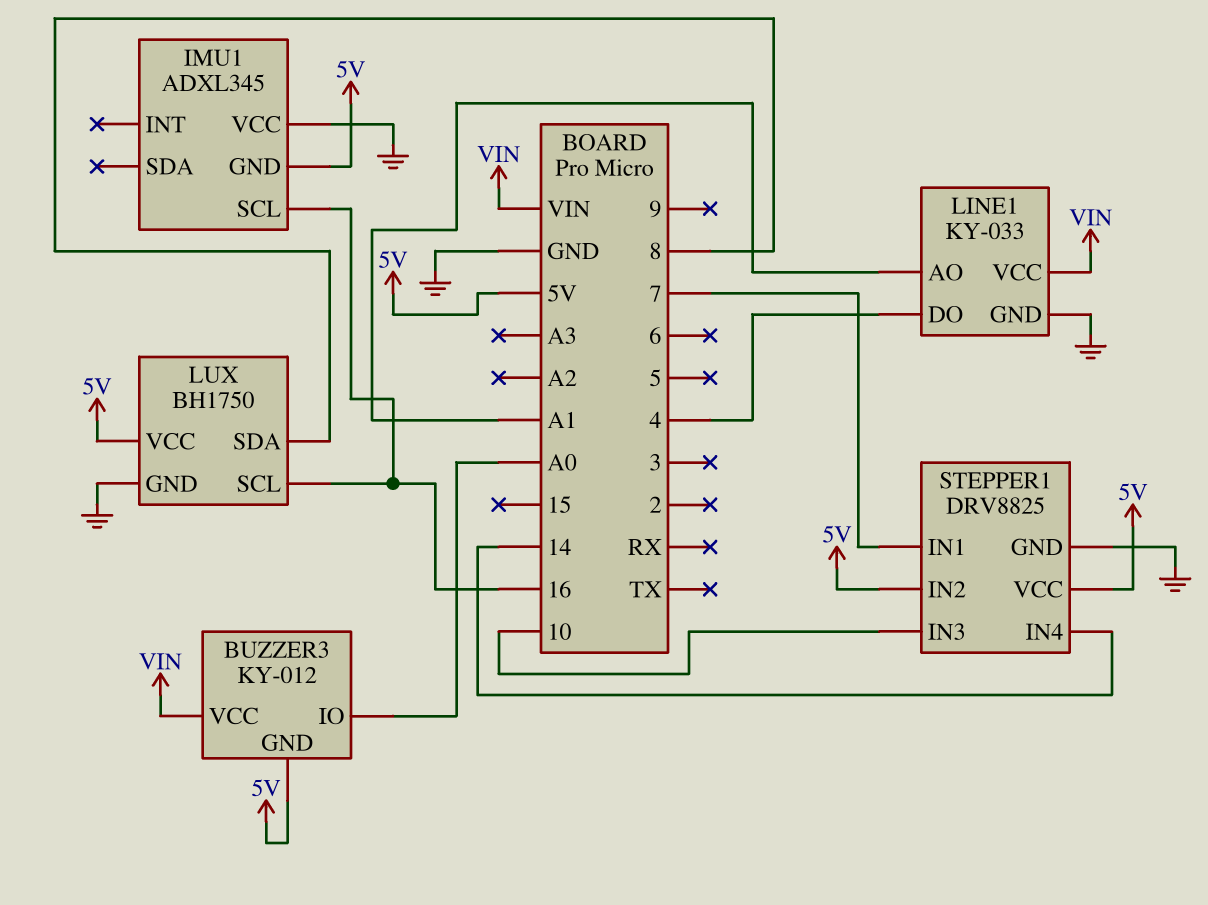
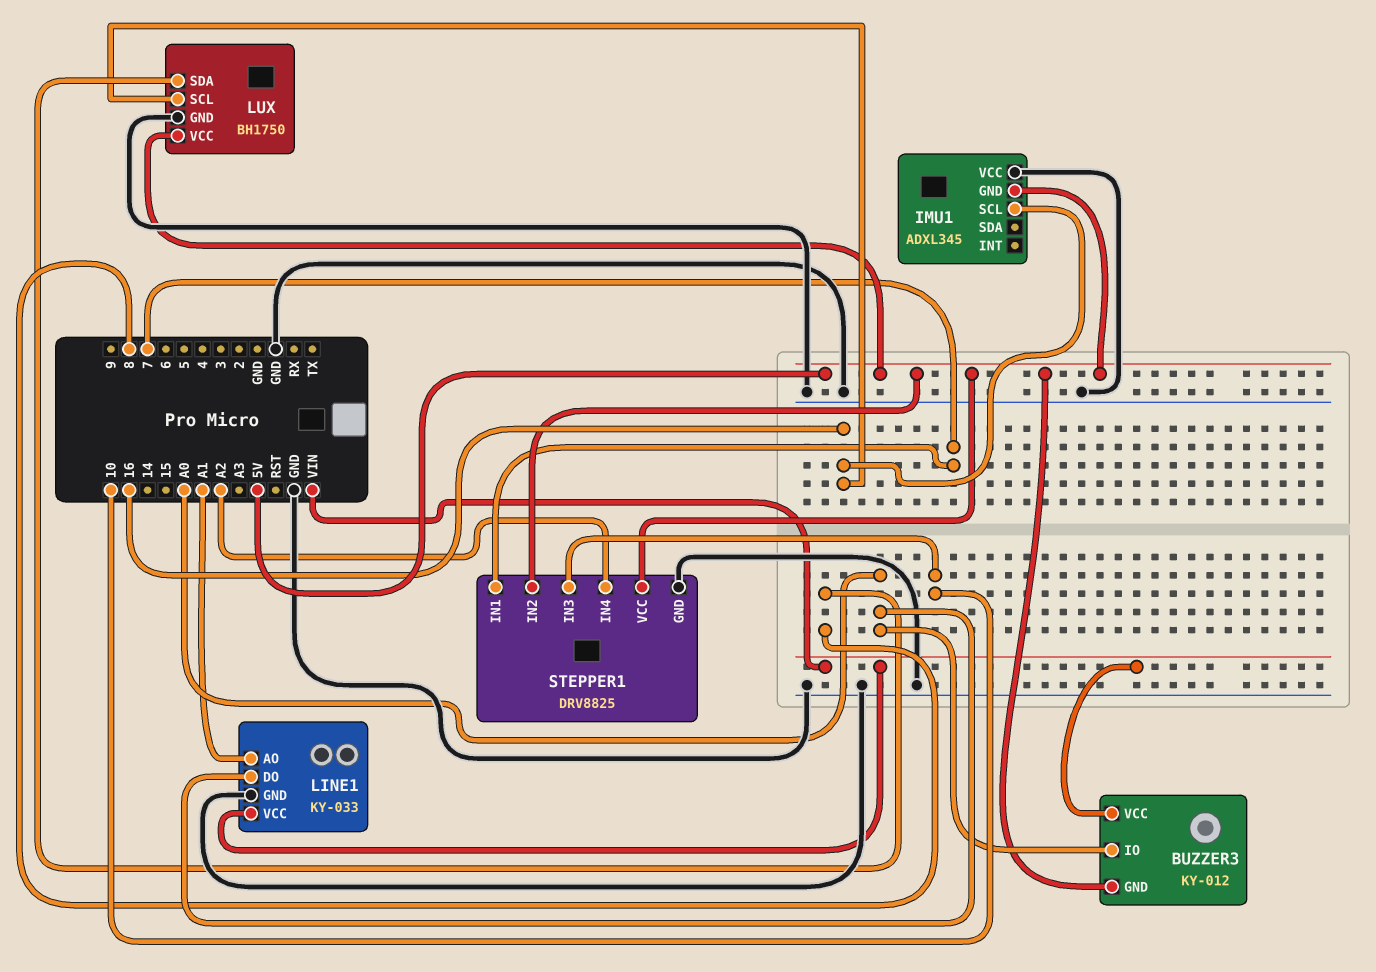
LINE1 pin DO: 4 -> A0
STEPPER1 pin IN4: 14 -> A2

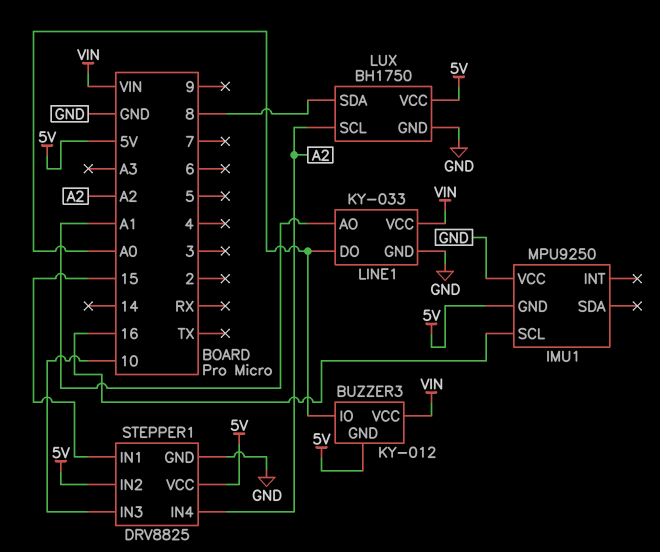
IMU1: ADXL345 -> MPU9250
LUX pin SCL: 16 -> A2
STEPPER1 pin IN1: 7 -> 15

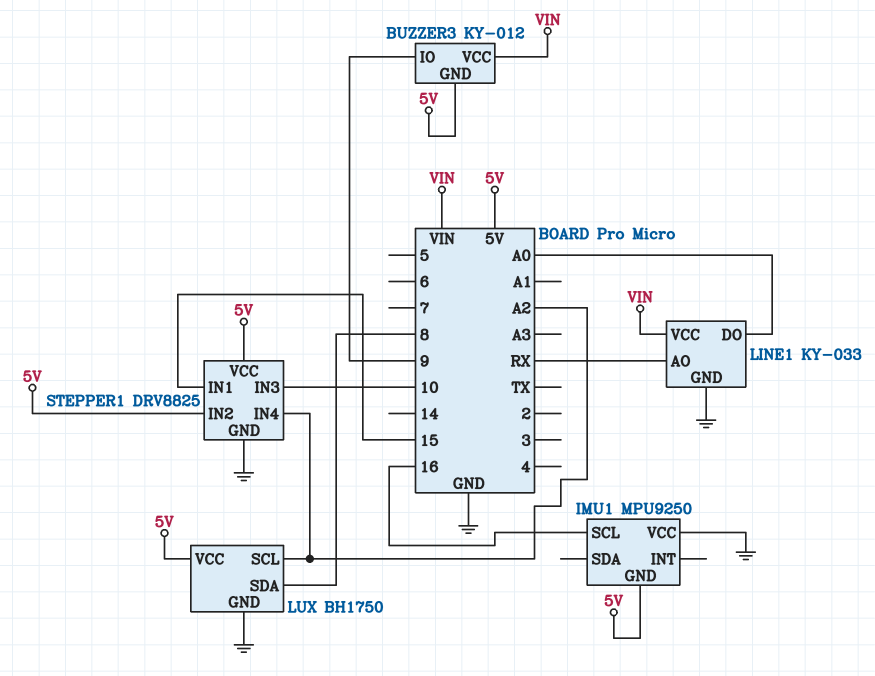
BUZZER3 pin IO: A0 -> 9
LINE1 pin AO: A1 -> RX

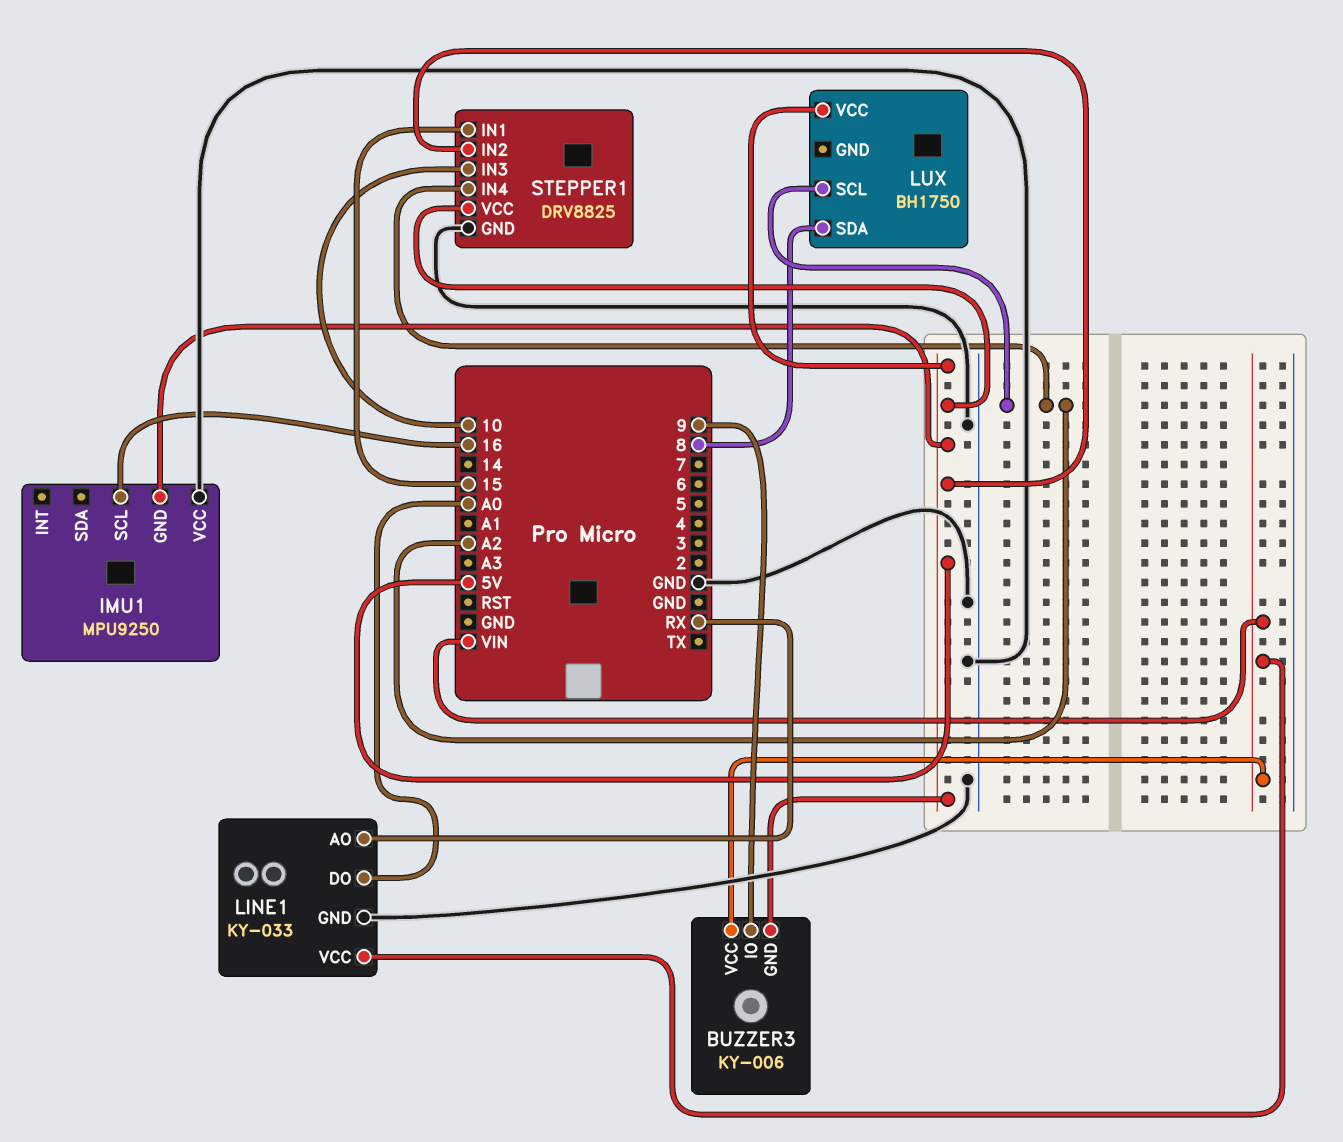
BUZZER3: KY-012 -> KY-006
LUX pin GND: GND -> none

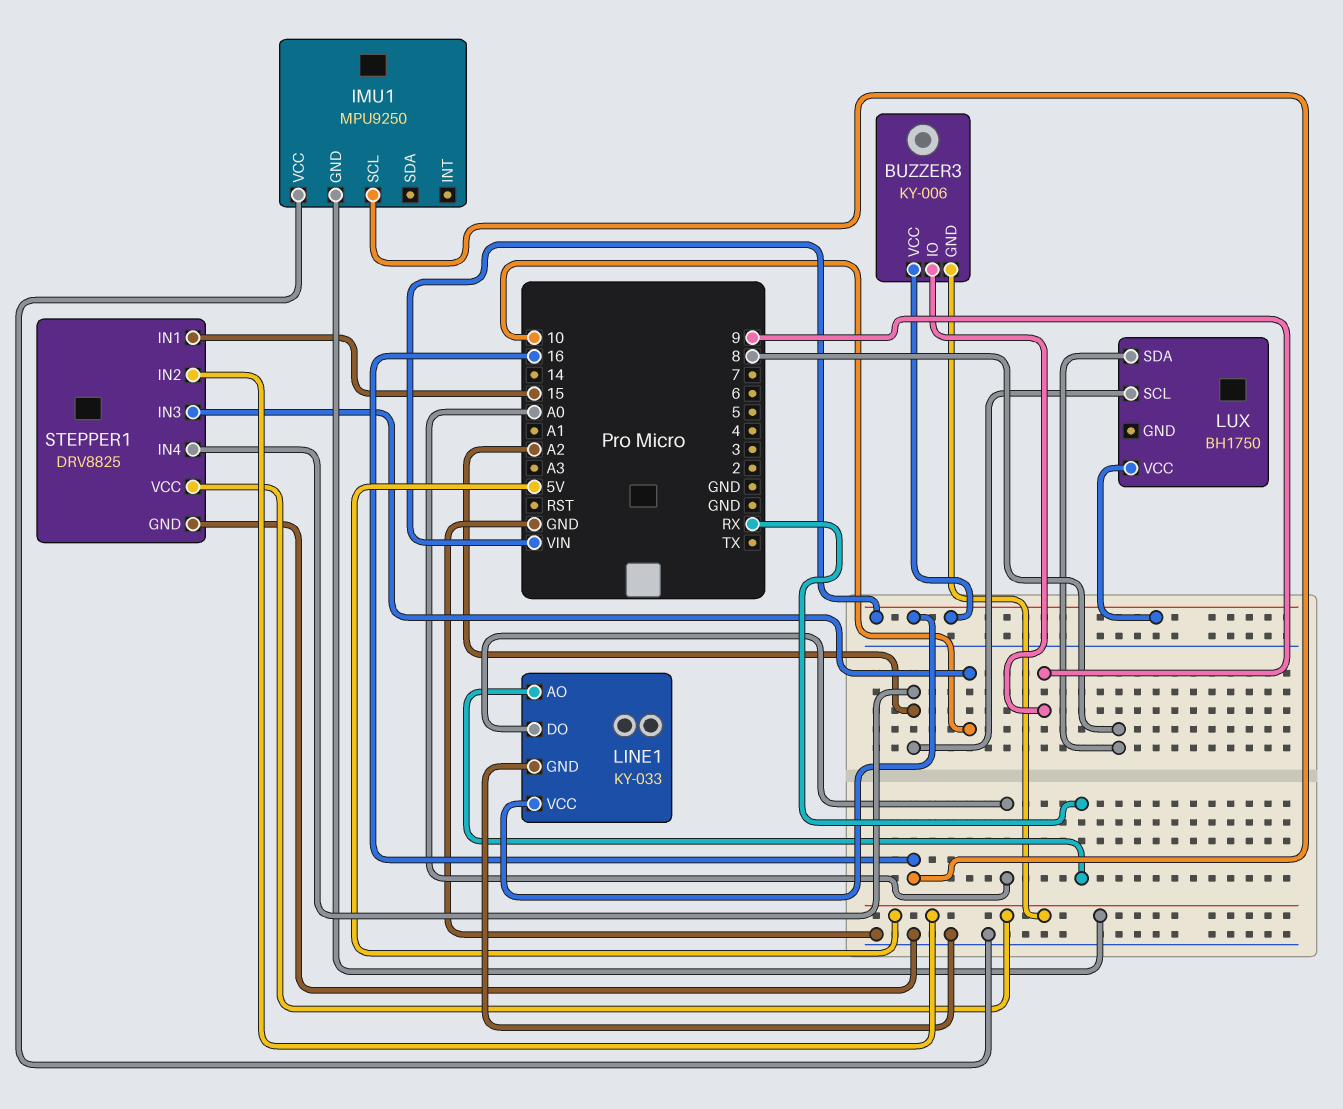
LUX pin VCC: 5V -> VIN

